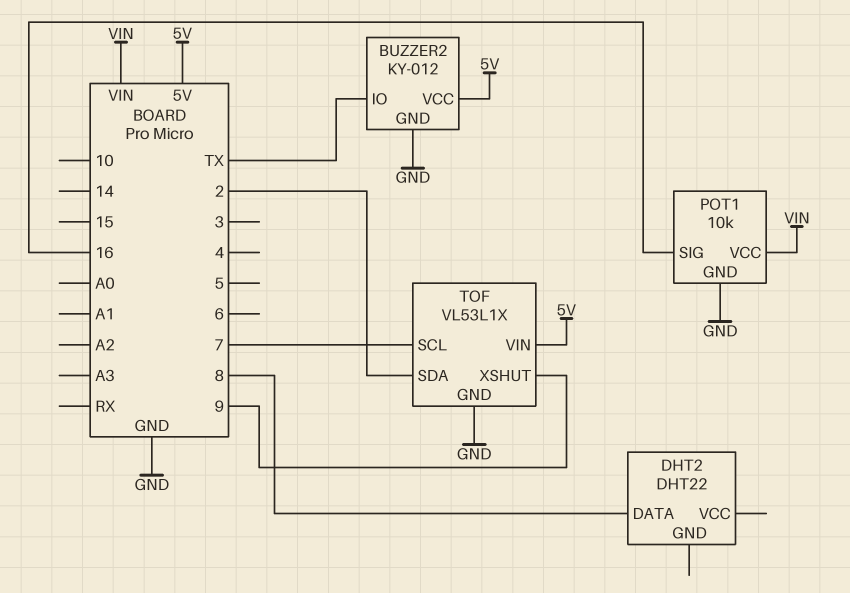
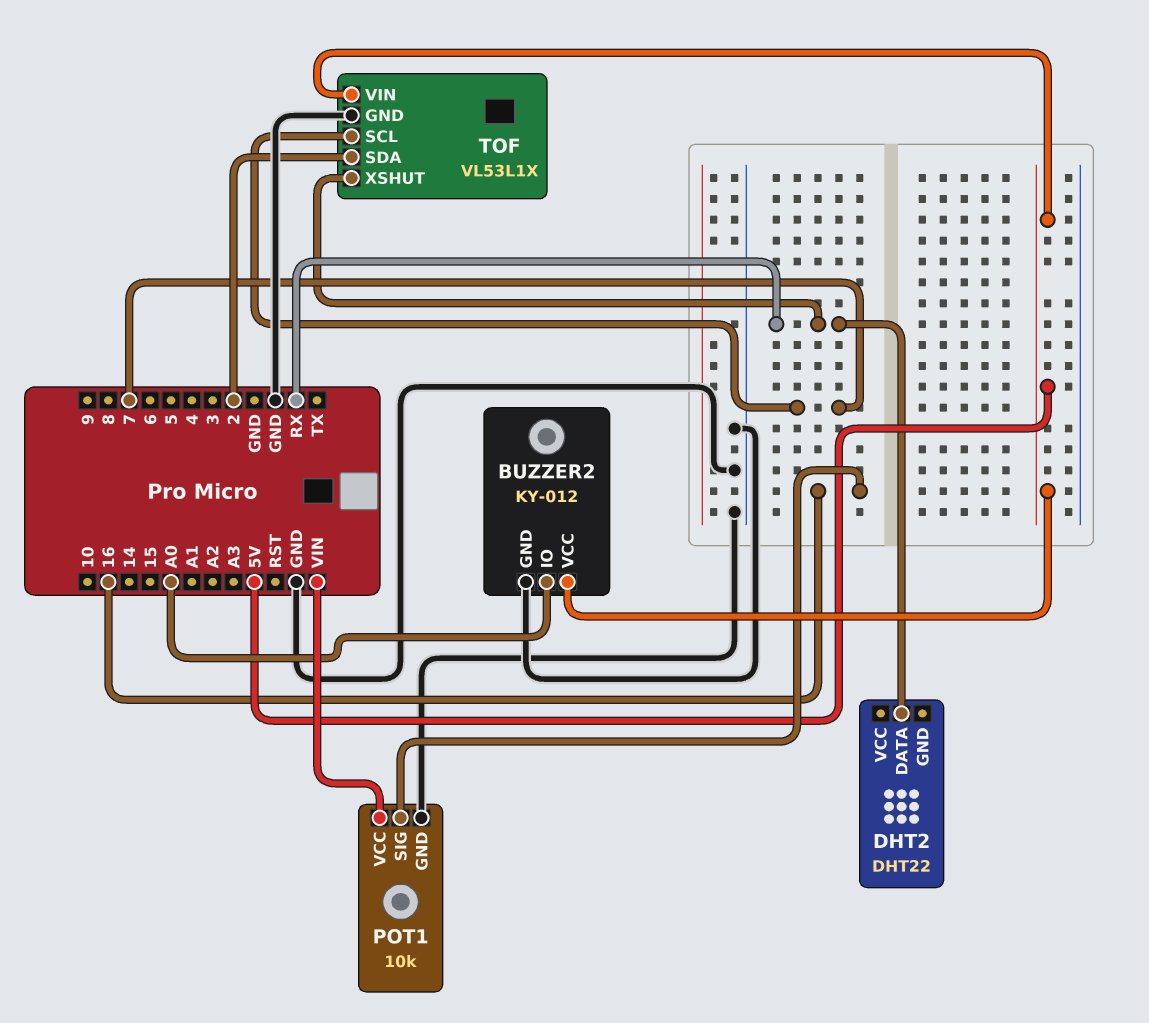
BUZZER2 pin IO: TX -> A0
DHT2 pin DATA: 8 -> RX
TOF pin XSHUT: 9 -> RX

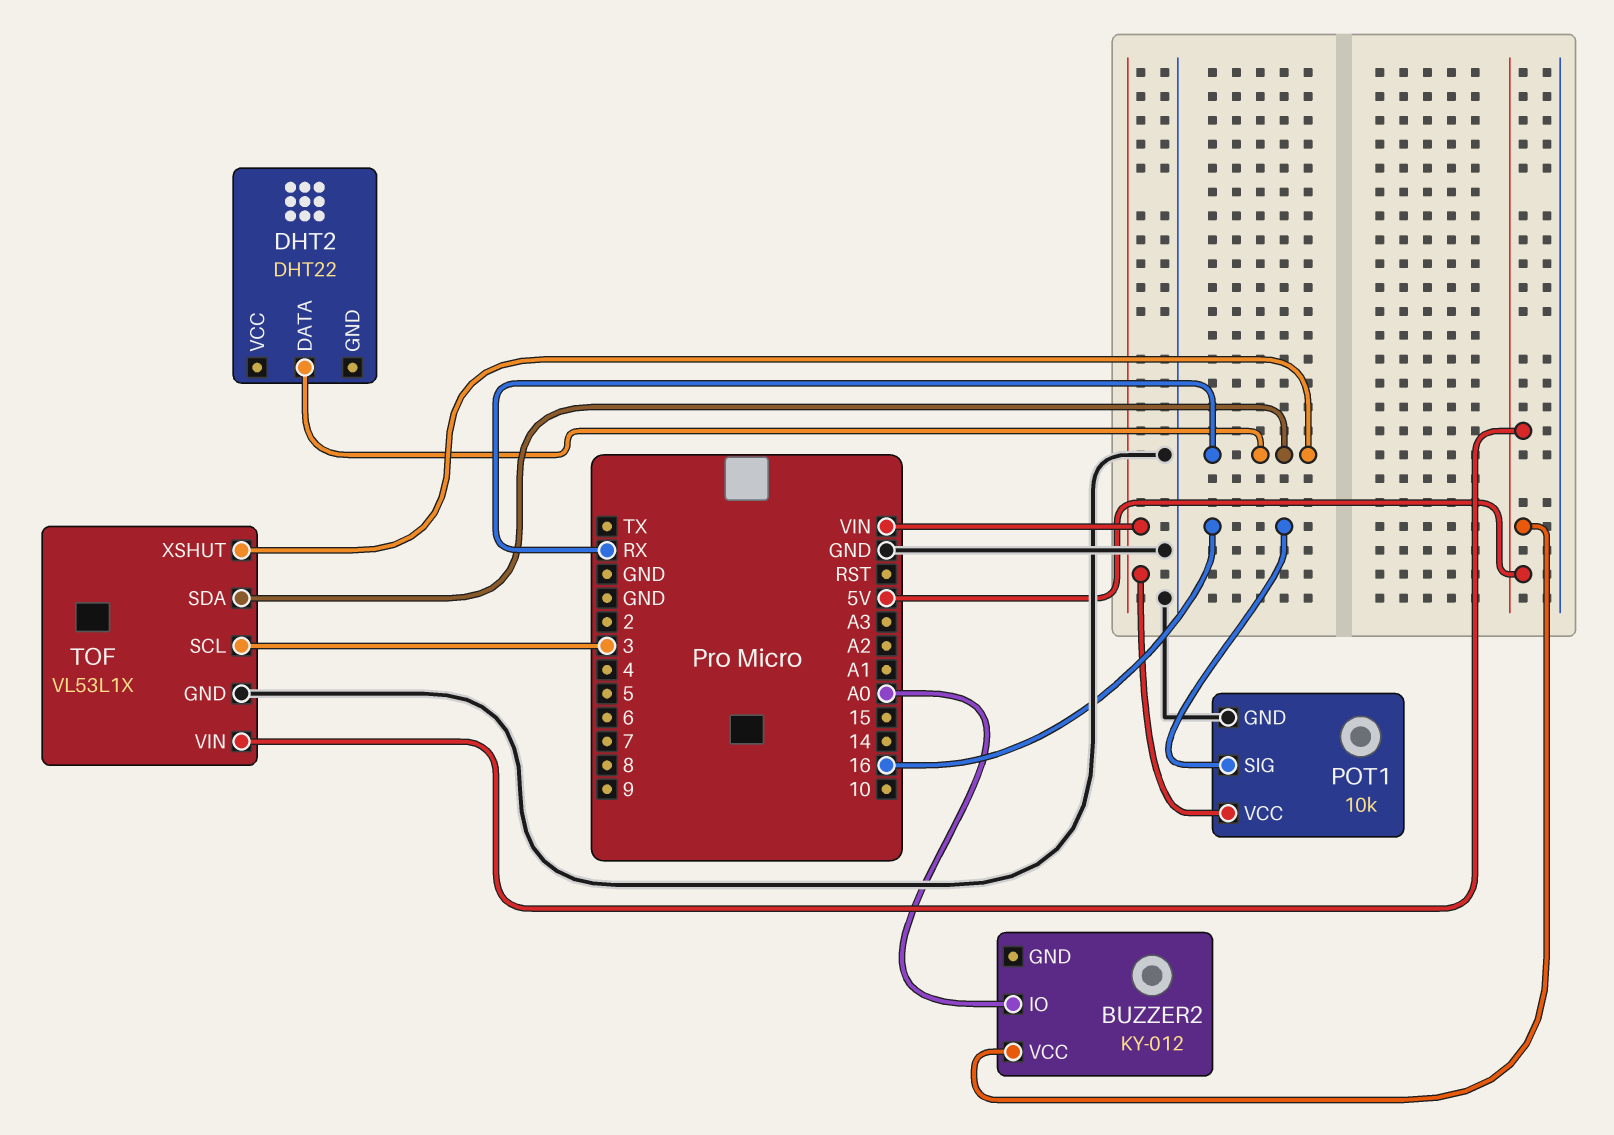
BUZZER2 pin GND: GND -> none
TOF pin SCL: 7 -> 3
TOF pin SDA: 2 -> RX

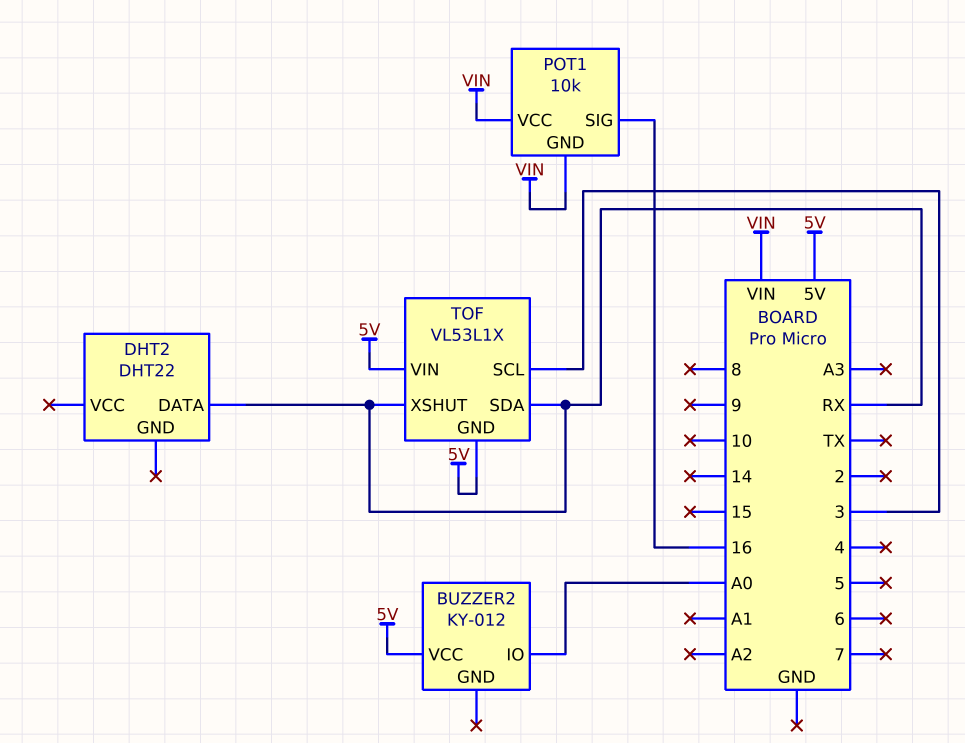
POT1 pin GND: GND -> VIN
TOF pin GND: GND -> 5V

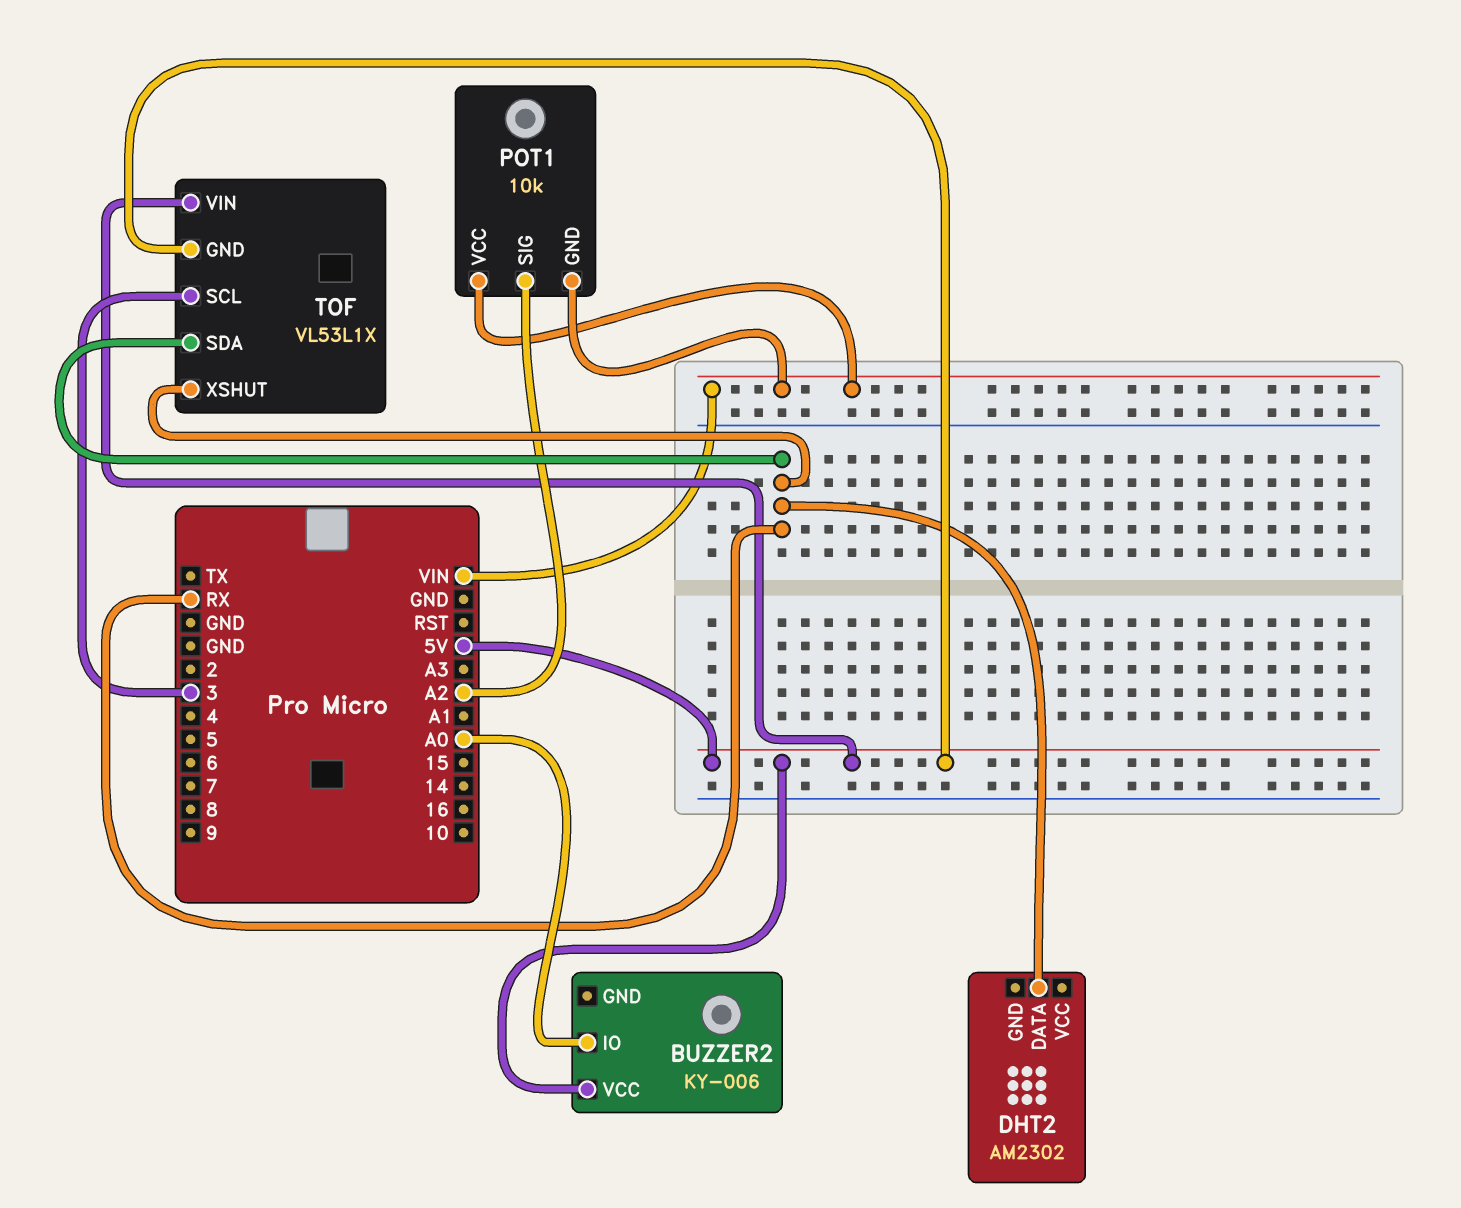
BUZZER2: KY-012 -> KY-006
DHT2: DHT22 -> AM2302
POT1 pin SIG: 16 -> A2

